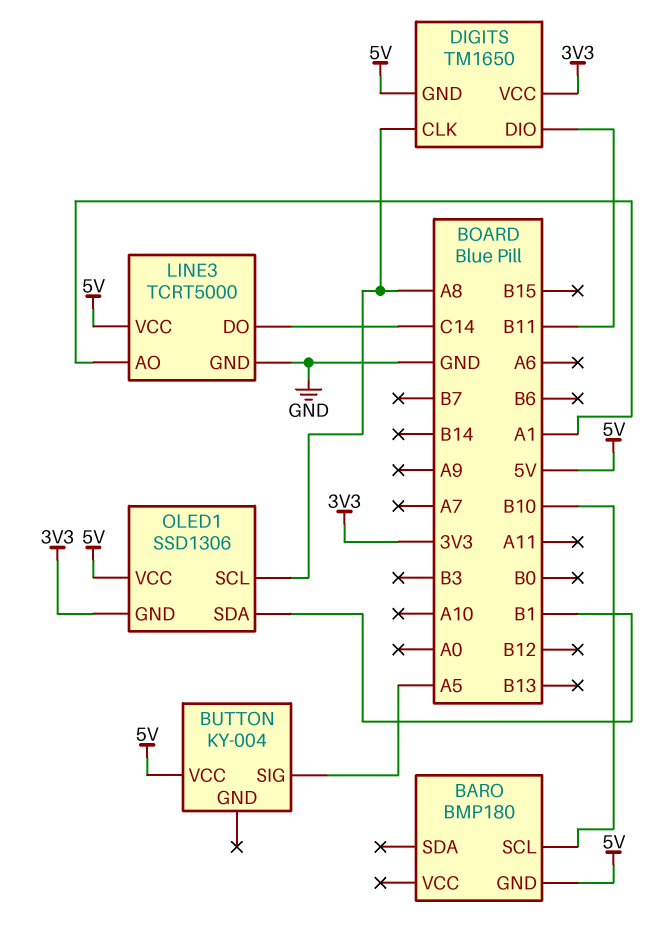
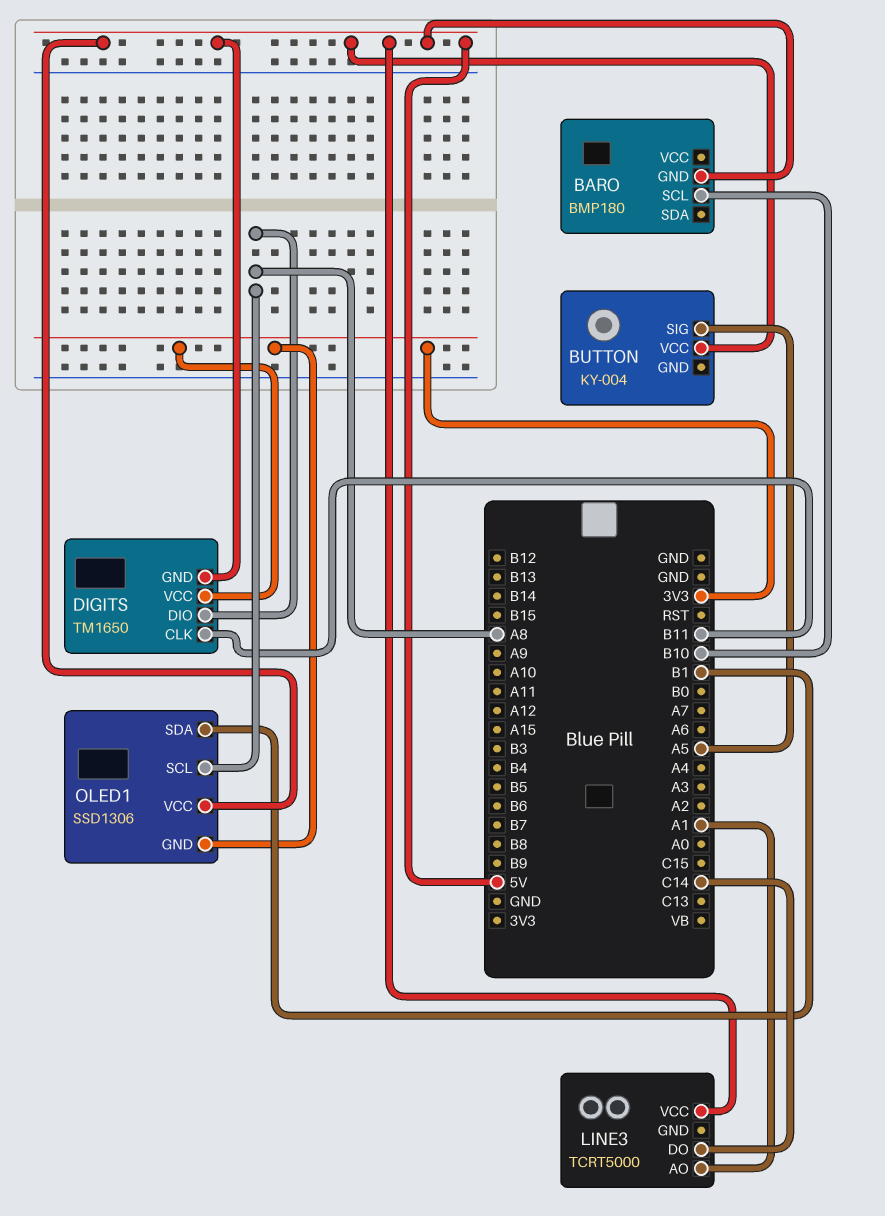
DIGITS pin CLK: A8 -> B11
DIGITS pin DIO: B11 -> A8
LINE3 pin GND: GND -> none

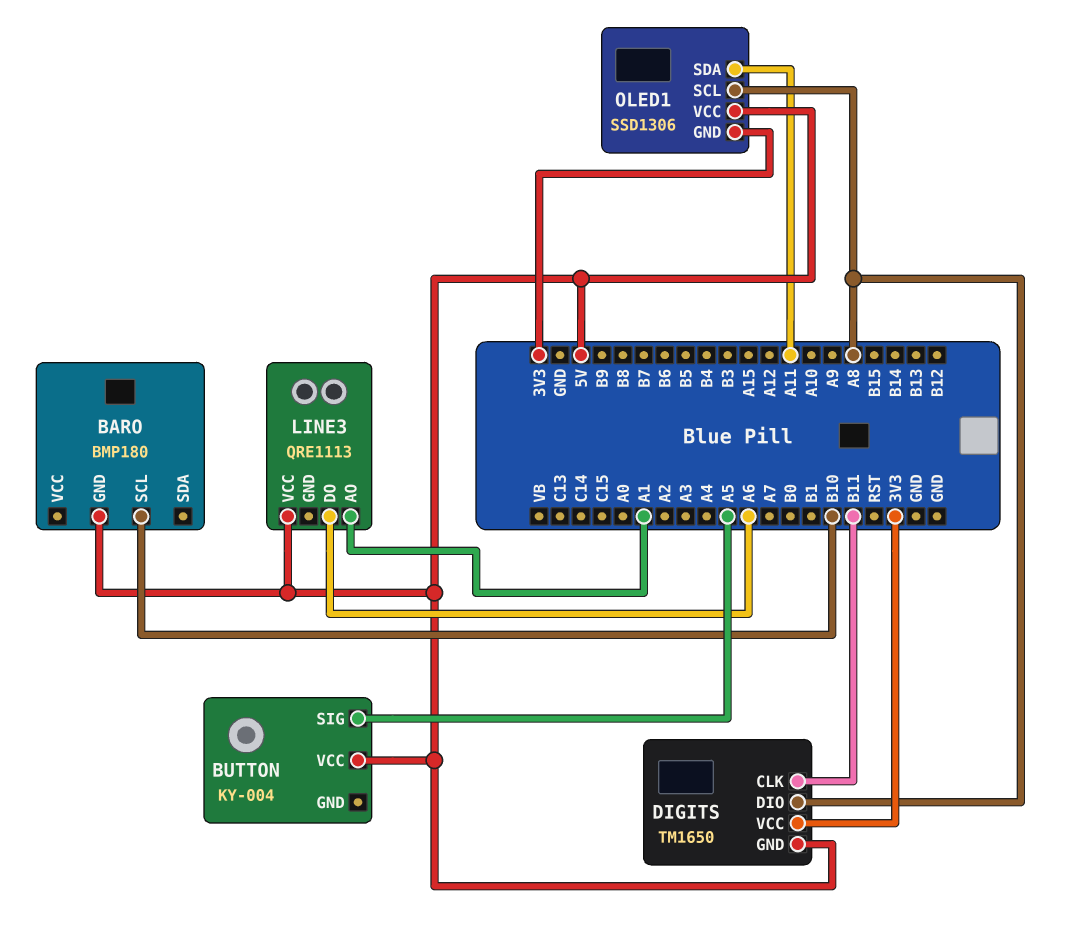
LINE3: TCRT5000 -> QRE1113
LINE3 pin DO: C14 -> A6
OLED1 pin SDA: B1 -> A11

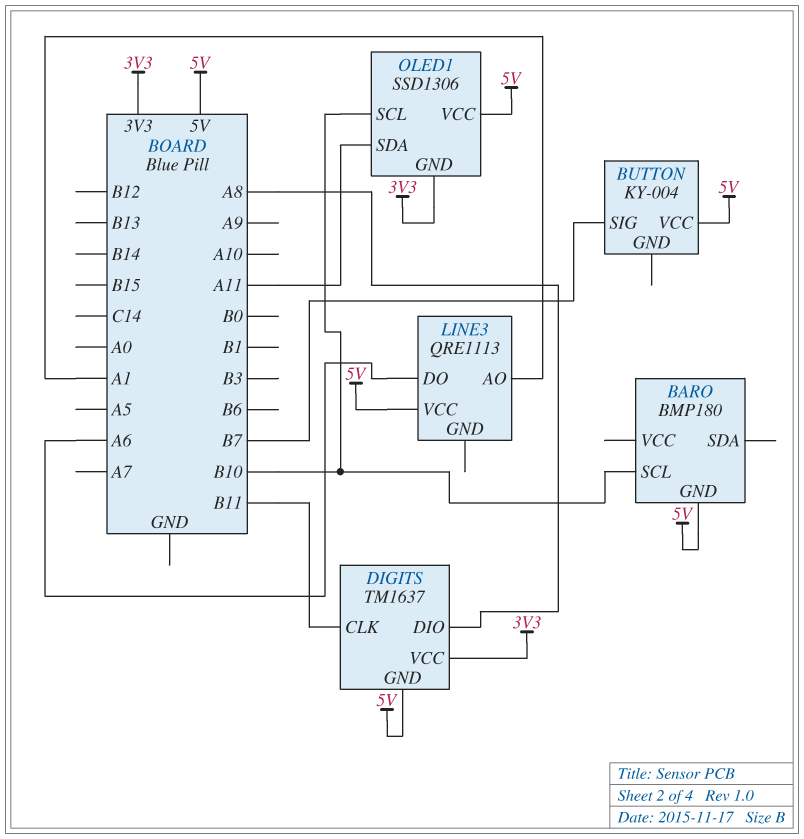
BUTTON pin SIG: A5 -> B7
DIGITS: TM1650 -> TM1637
OLED1 pin SCL: A8 -> B10

